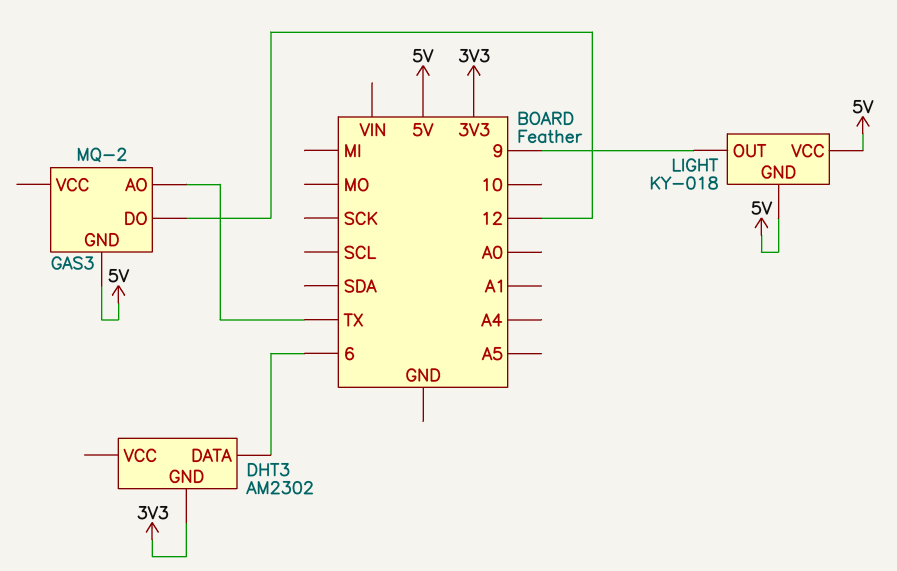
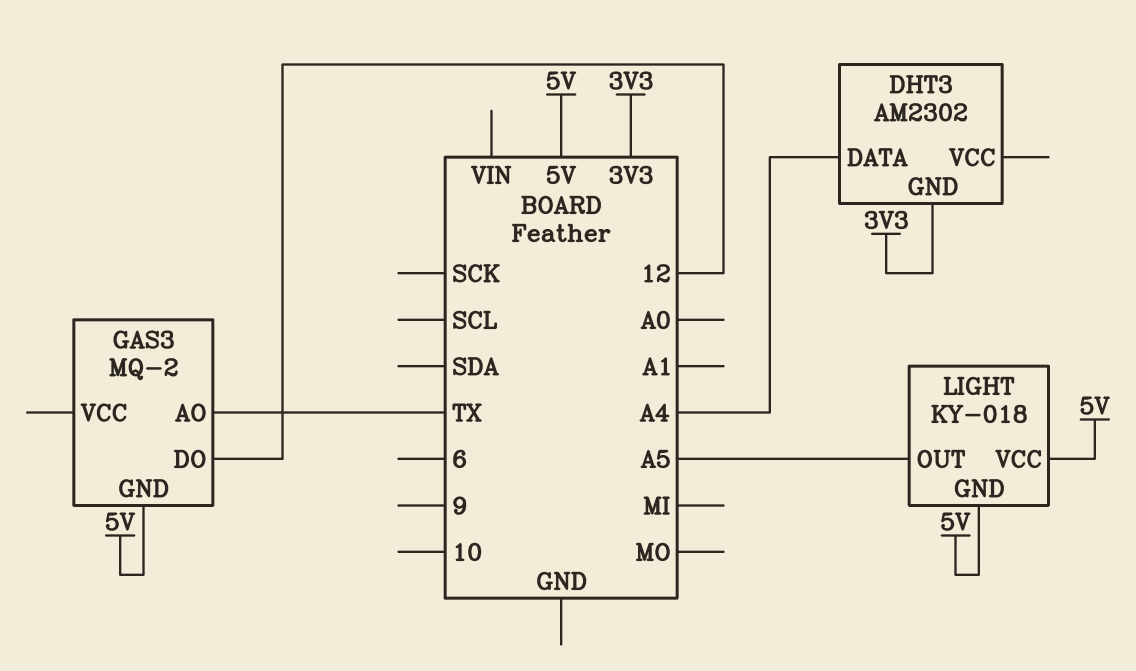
DHT3 pin DATA: 6 -> A4
LIGHT pin OUT: 9 -> A5

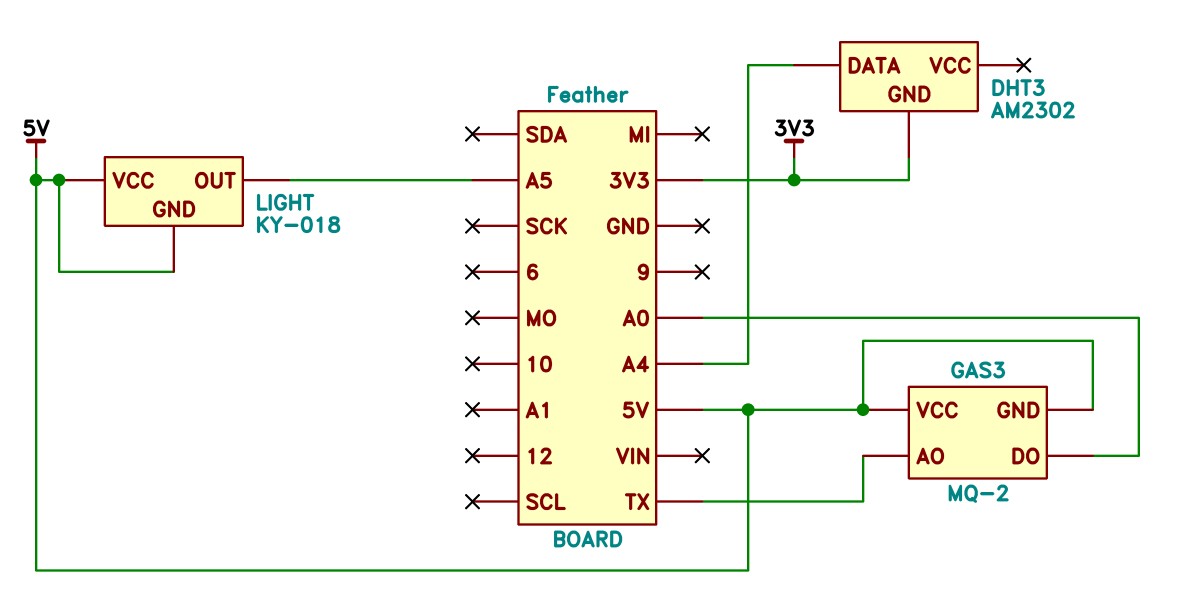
GAS3 pin DO: 12 -> A0
GAS3 pin VCC: none -> 5V

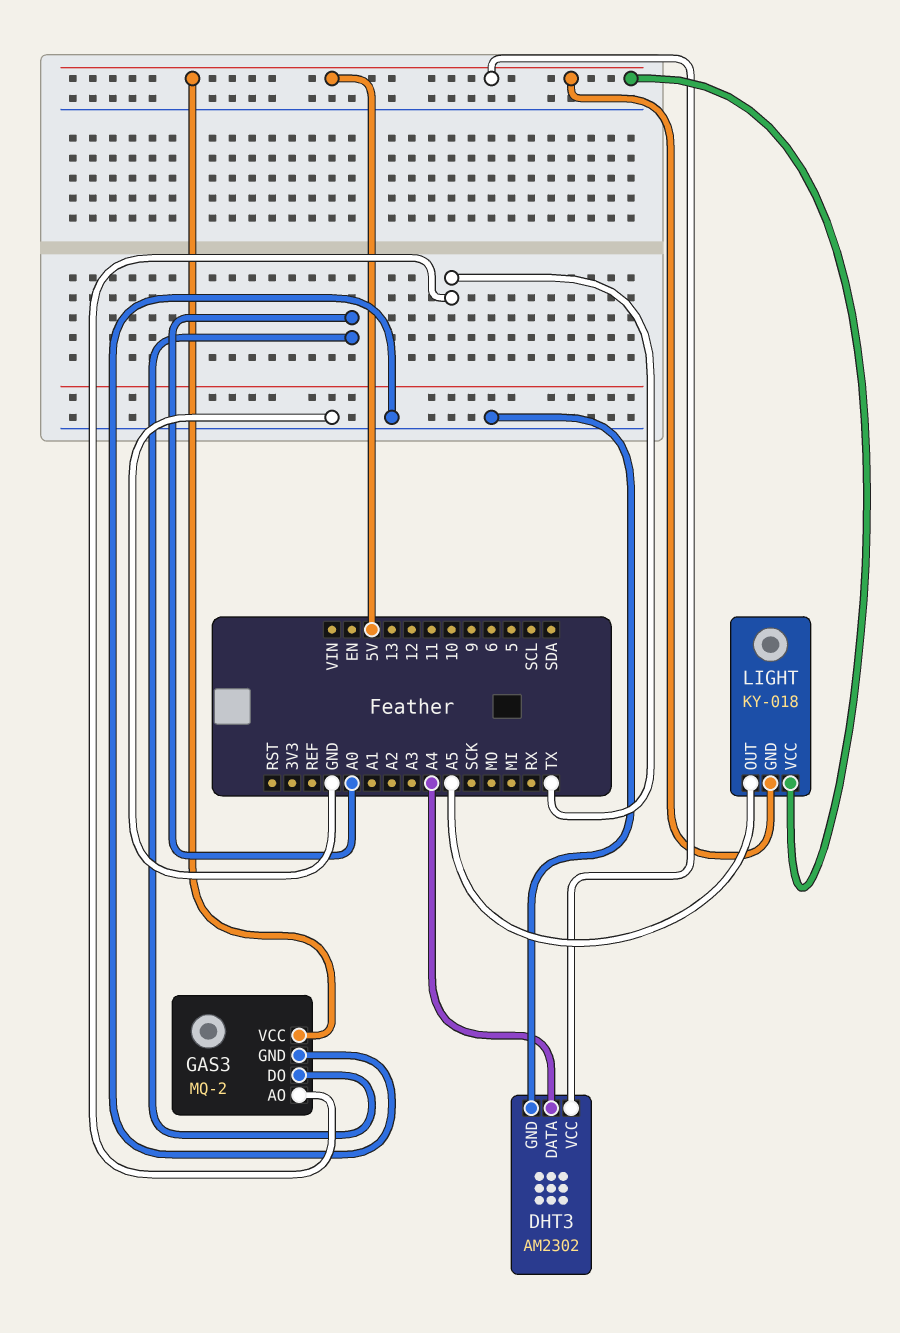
DHT3 pin GND: 3V3 -> GND
DHT3 pin VCC: none -> 5V
GAS3 pin GND: 5V -> GND

